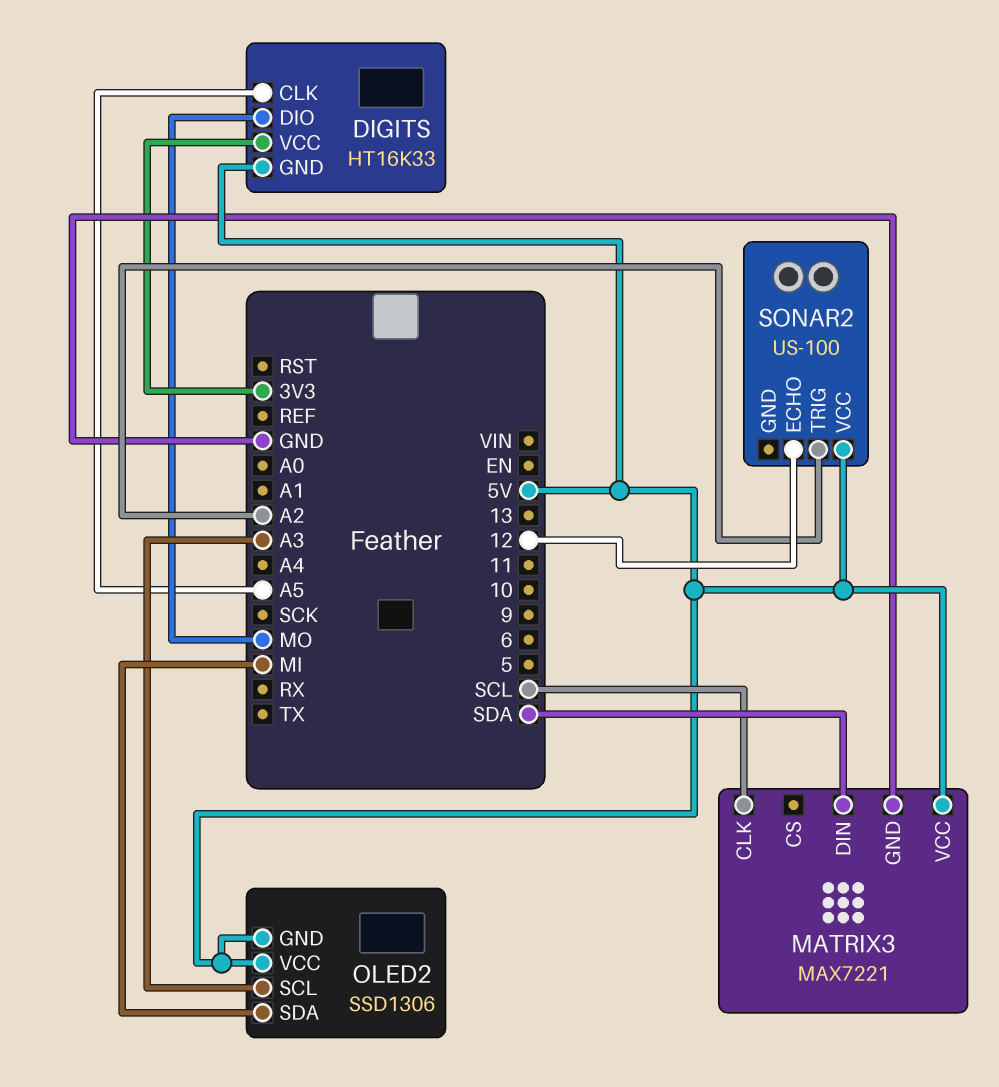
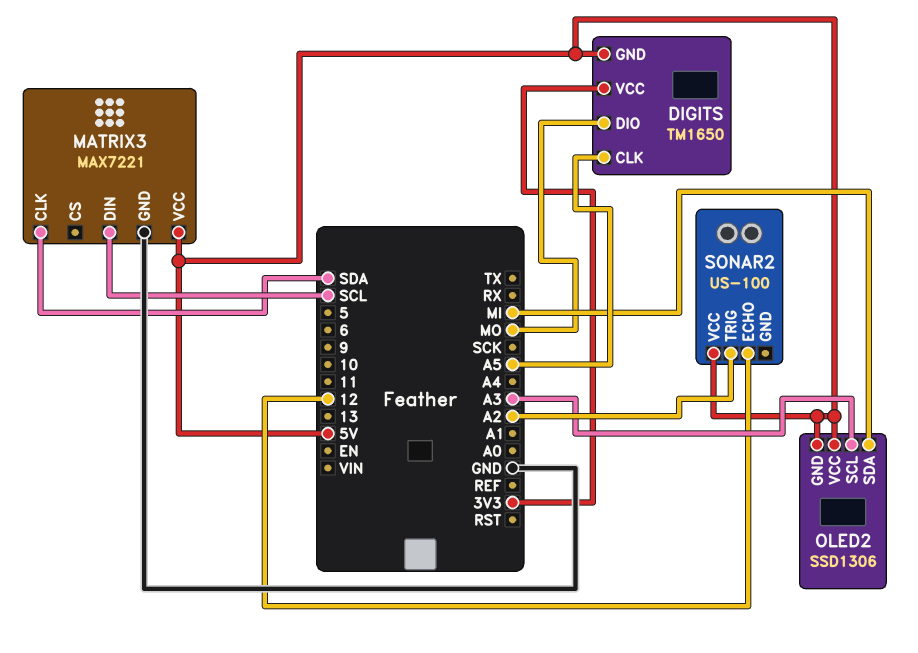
DIGITS: HT16K33 -> TM1650
MATRIX3 pin CLK: SCL -> SDA
MATRIX3 pin DIN: SDA -> SCL

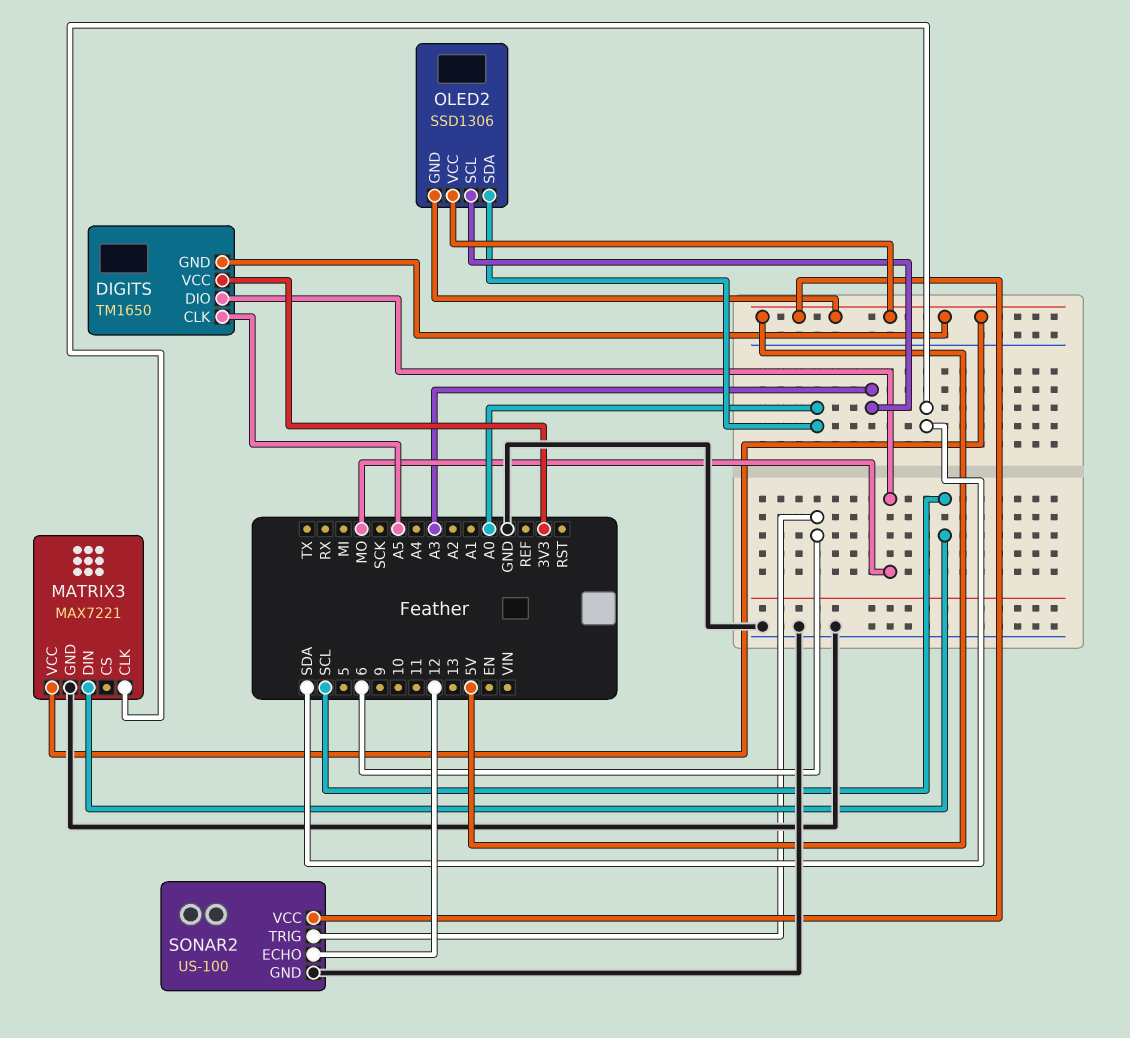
OLED2 pin SDA: MI -> A0
SONAR2 pin GND: none -> GND
SONAR2 pin TRIG: A2 -> 6

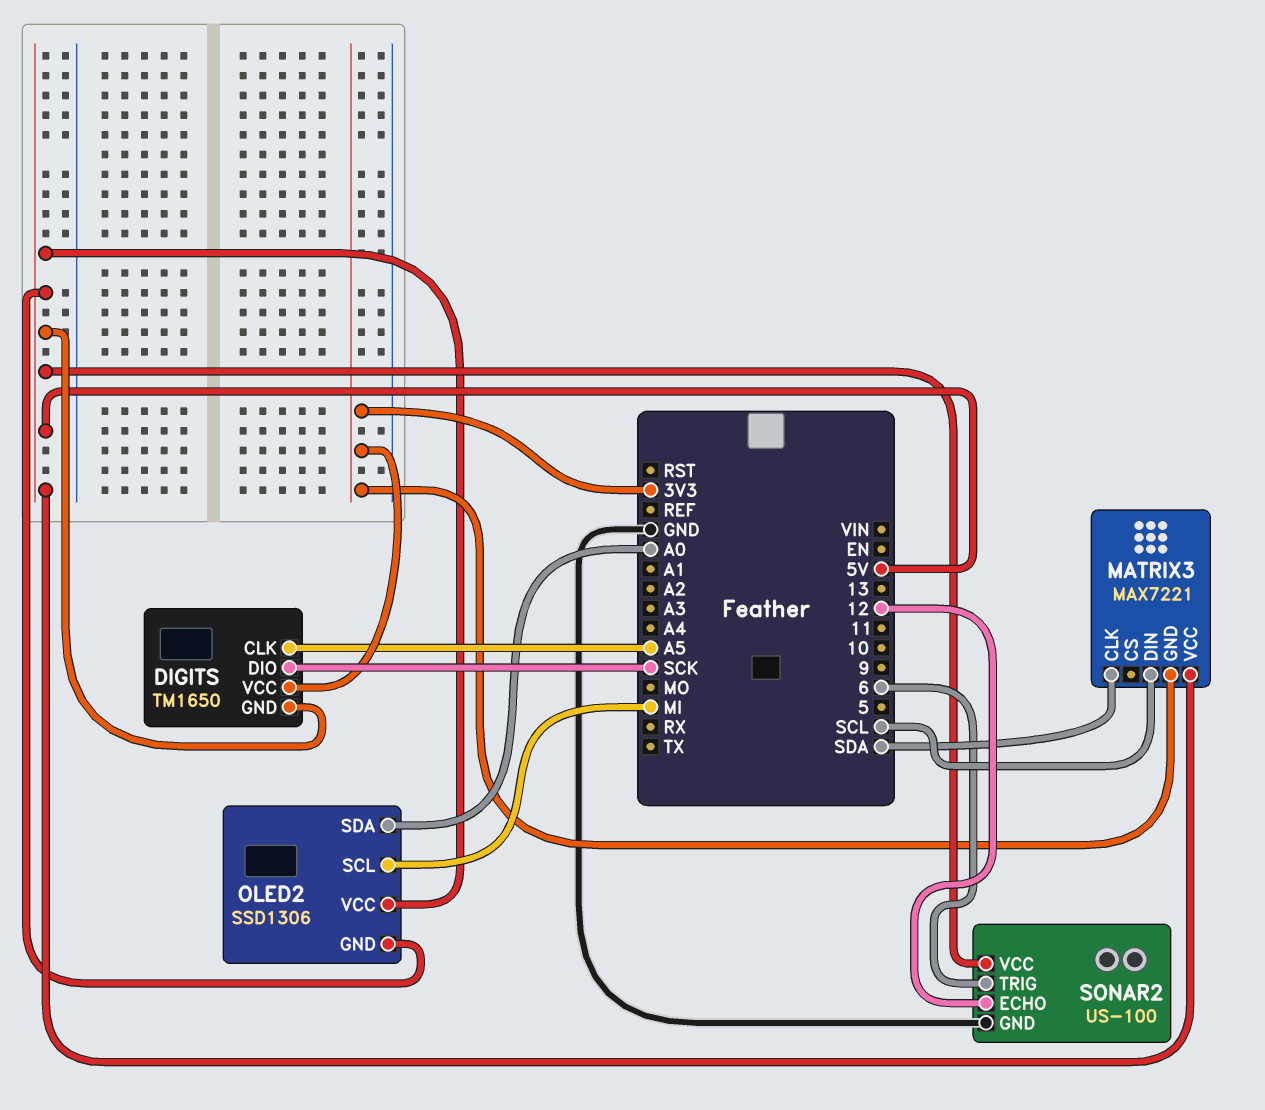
DIGITS pin DIO: MO -> SCK
MATRIX3 pin GND: GND -> 3V3
OLED2 pin SCL: A3 -> MI

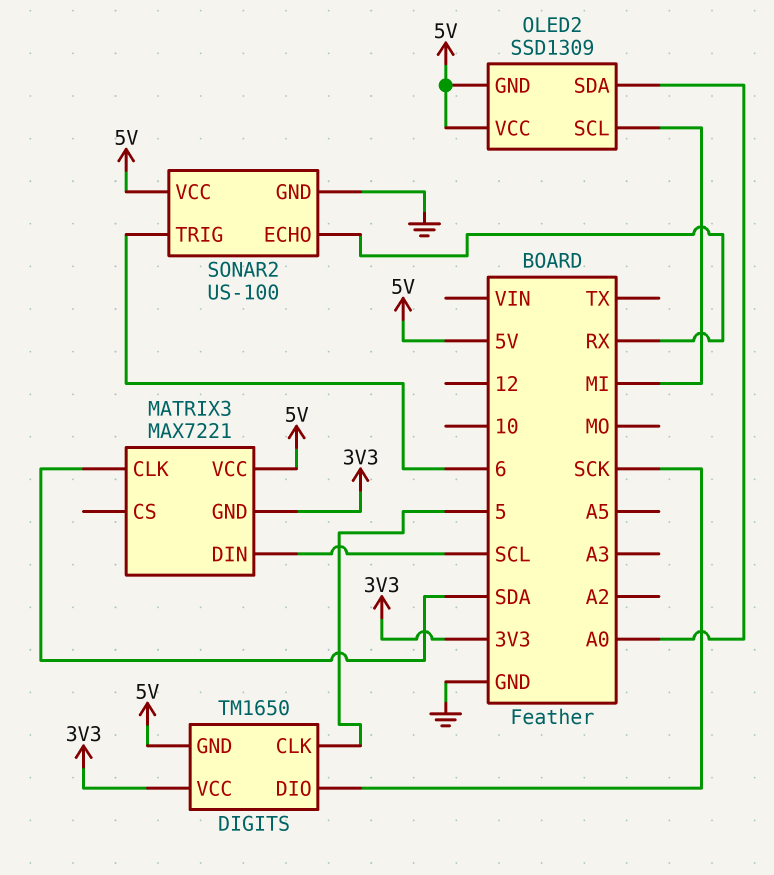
DIGITS pin CLK: A5 -> 5
OLED2: SSD1306 -> SSD1309
SONAR2 pin ECHO: 12 -> RX

